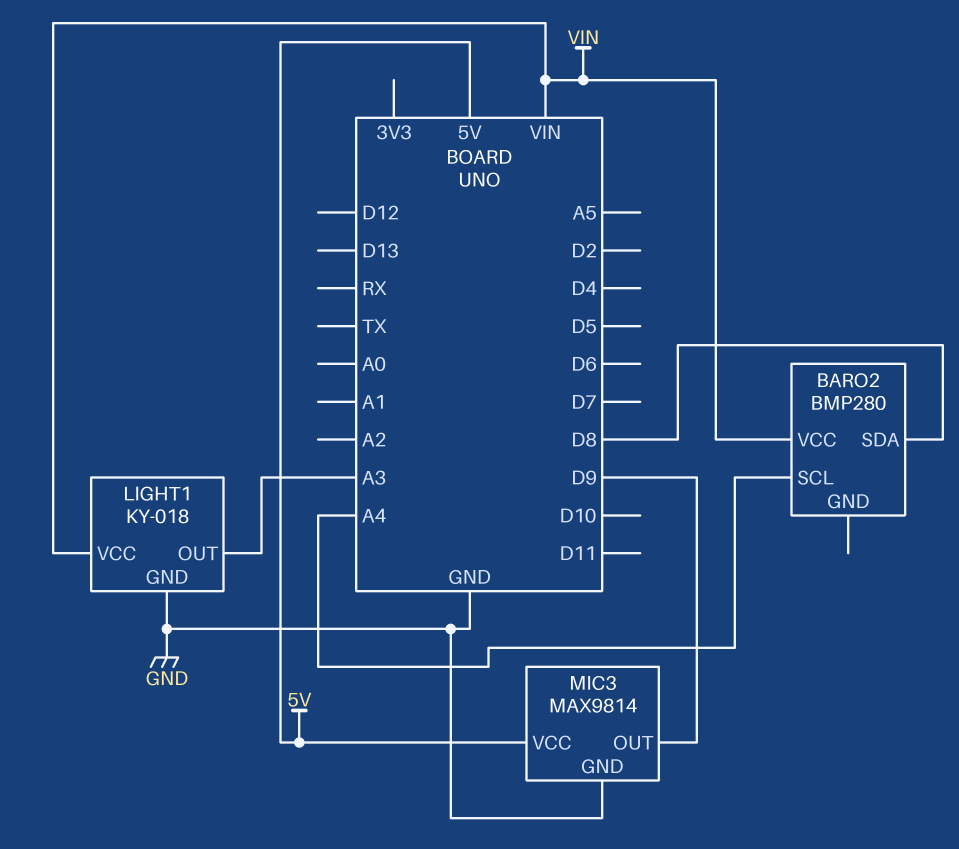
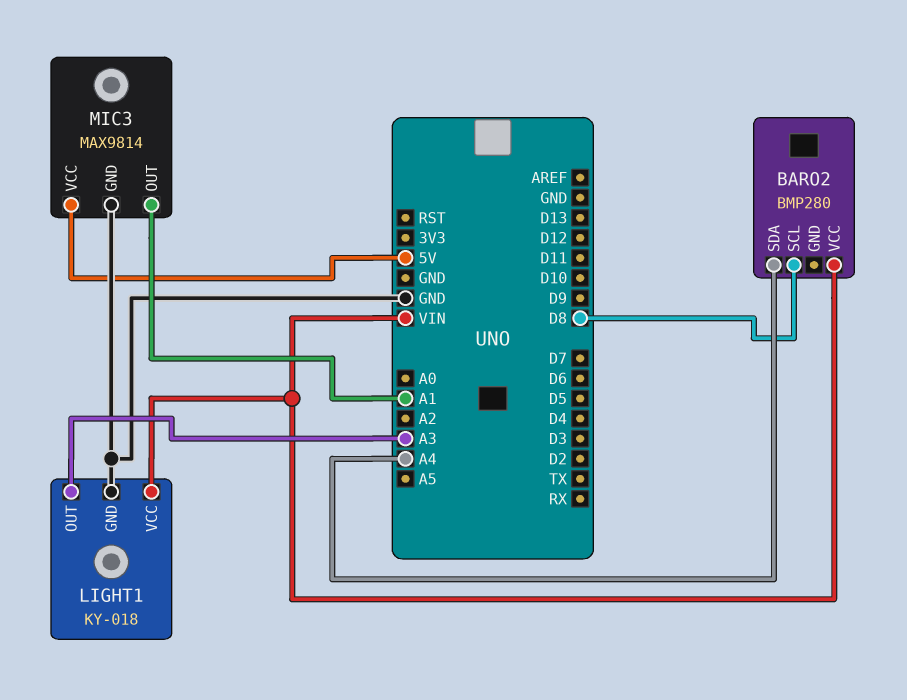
BARO2 pin SCL: A4 -> D8
BARO2 pin SDA: D8 -> A4
MIC3 pin OUT: D9 -> A1

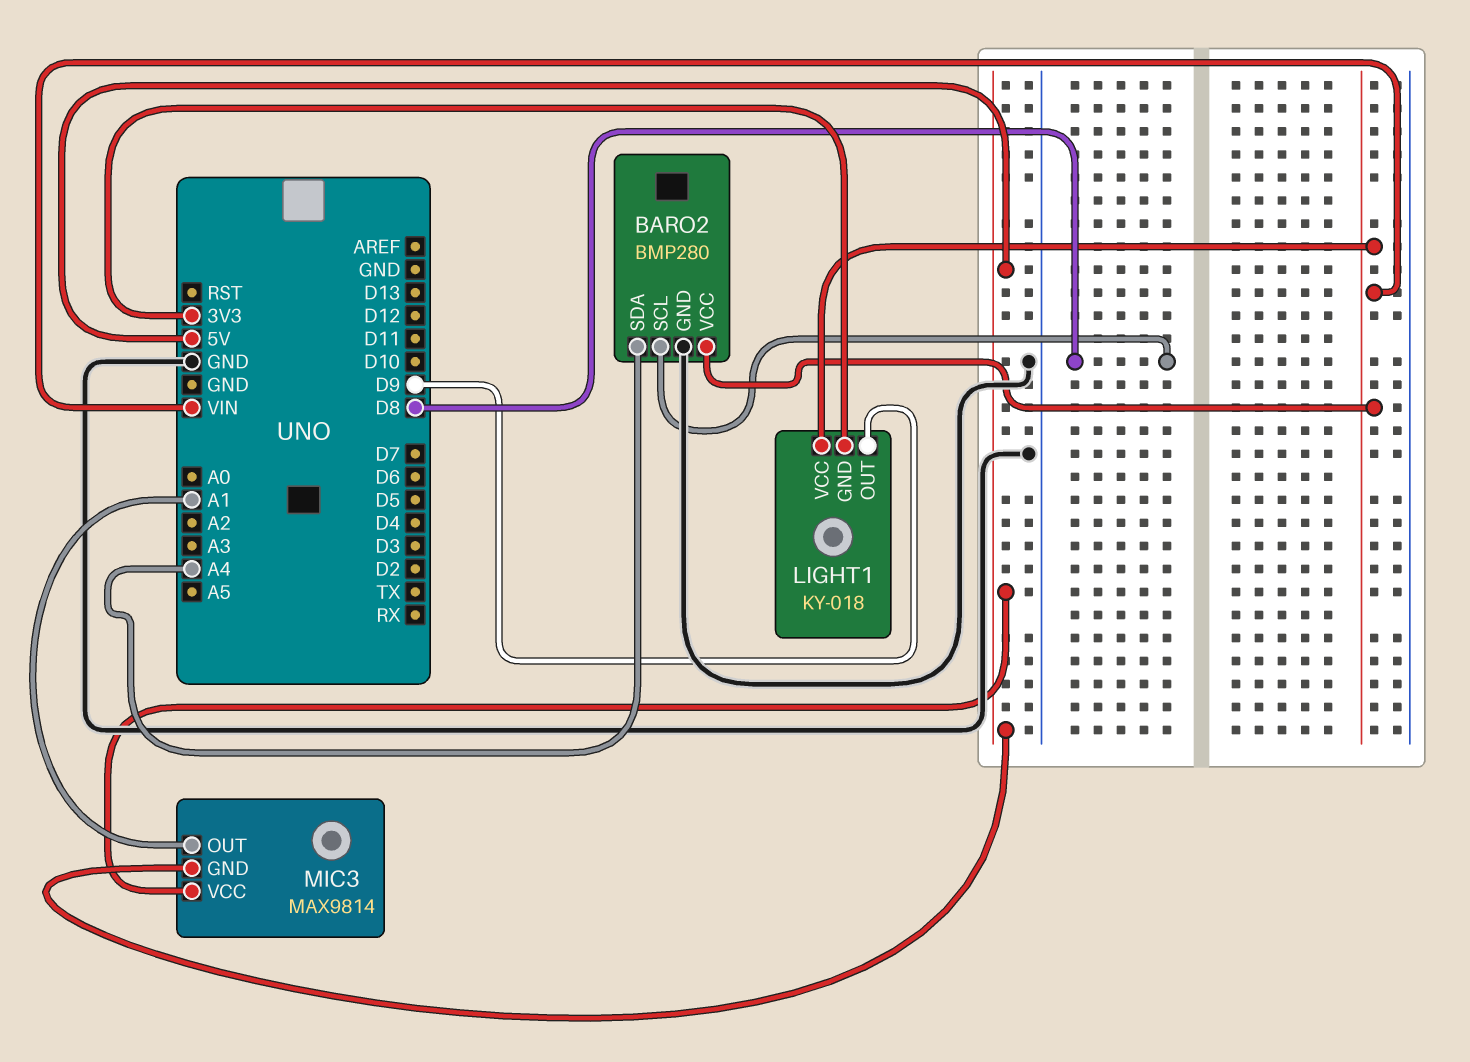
BARO2 pin GND: none -> GND
LIGHT1 pin GND: GND -> 3V3
LIGHT1 pin OUT: A3 -> D9
MIC3 pin GND: GND -> 5V

